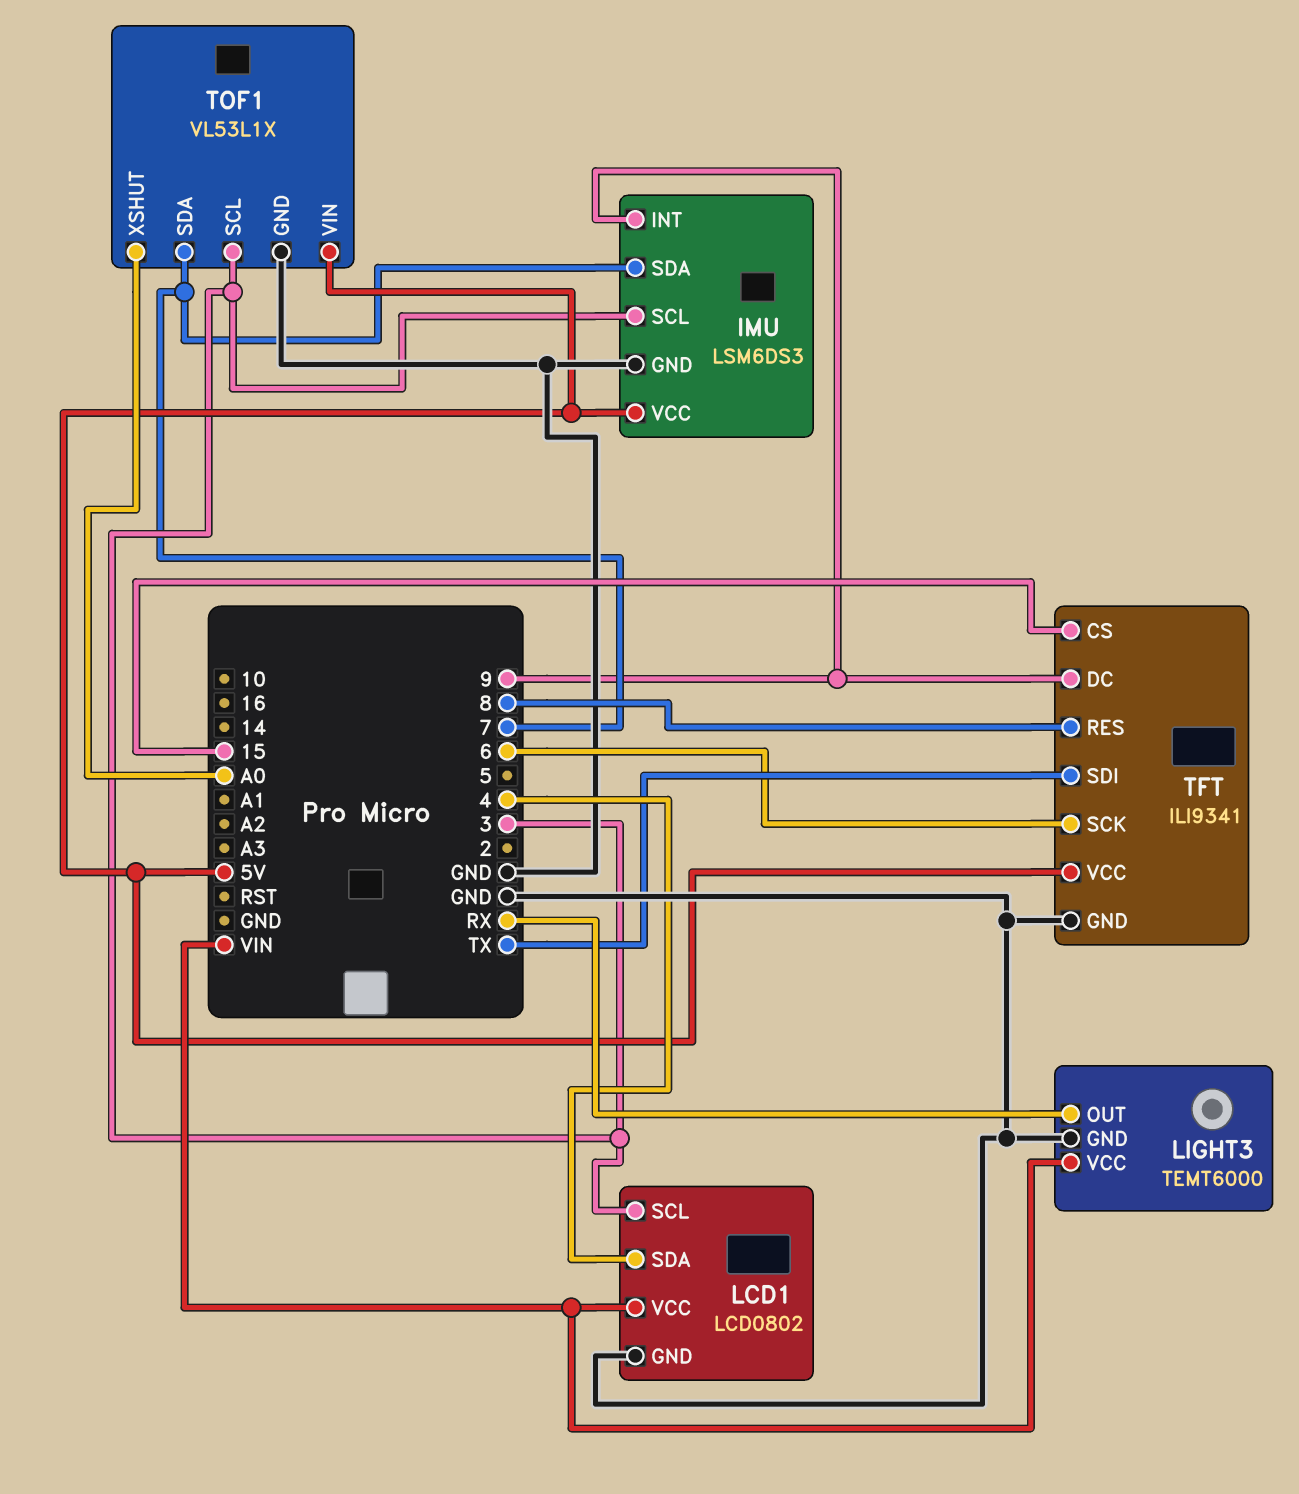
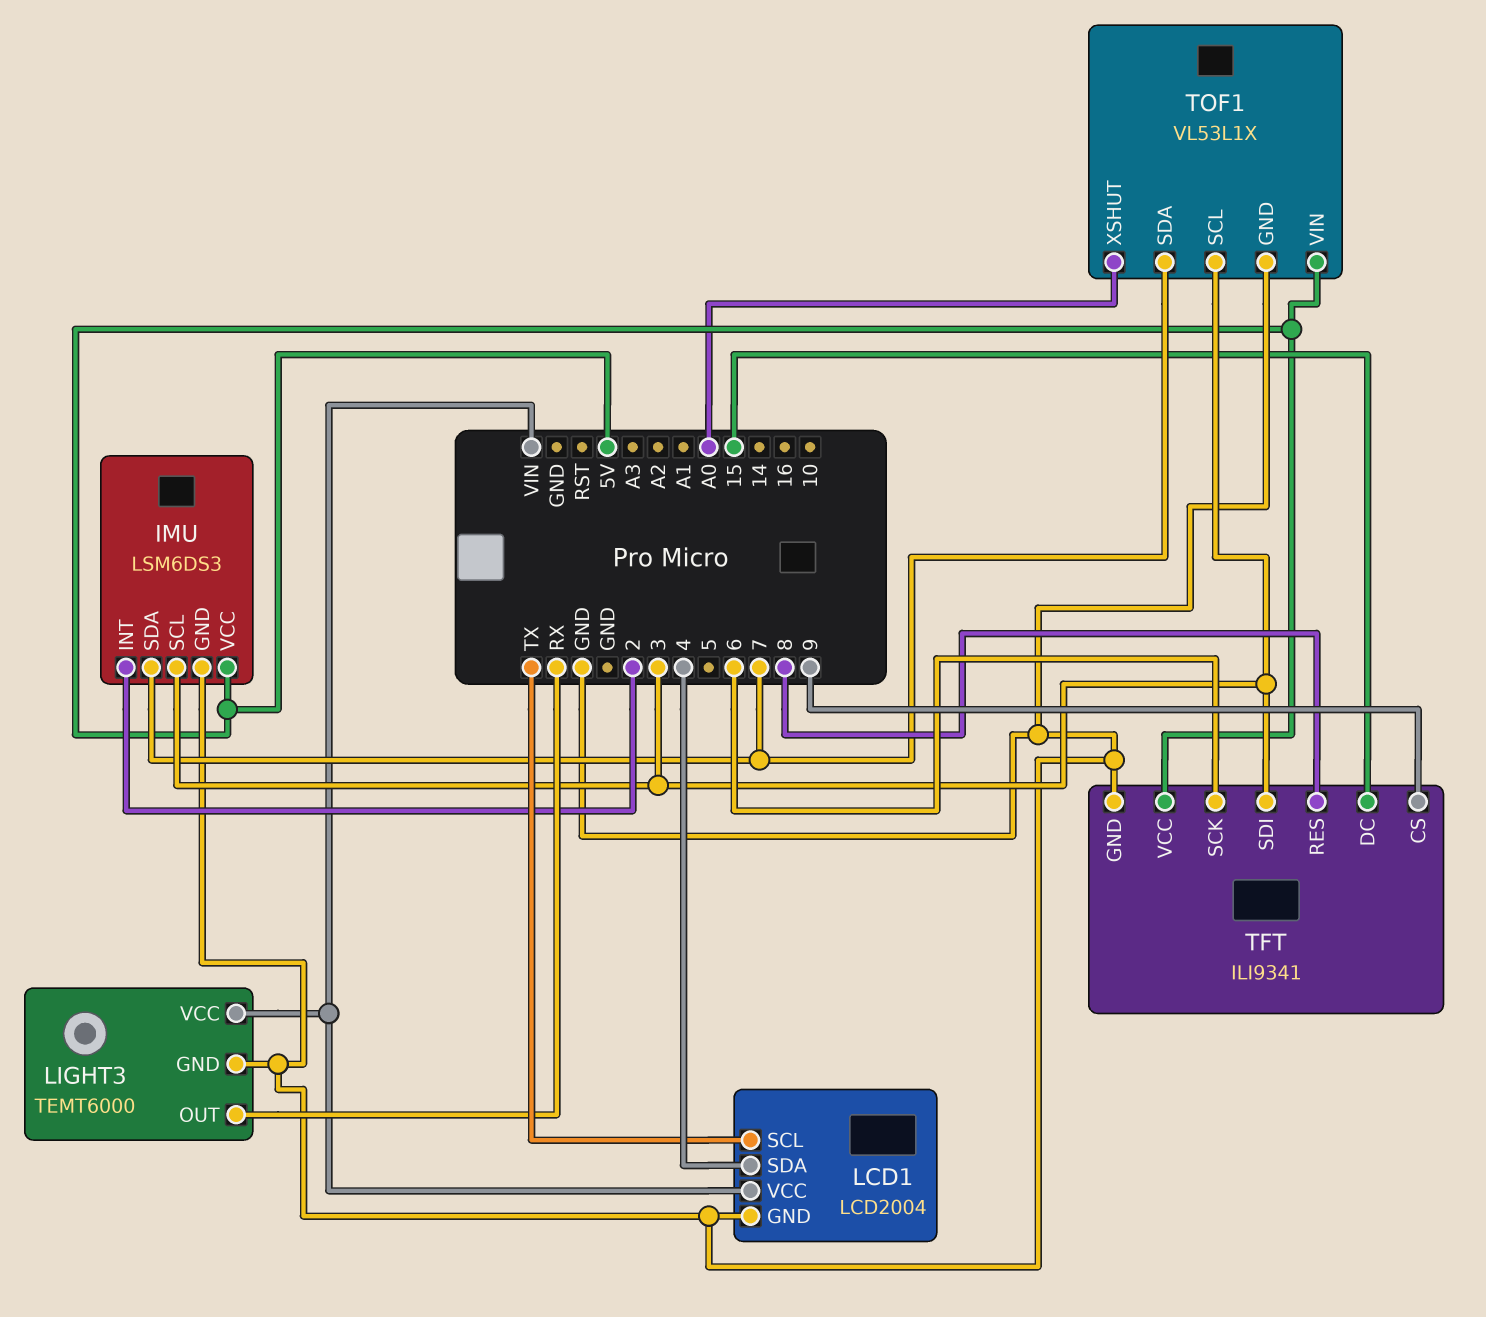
IMU pin INT: 9 -> 2
LCD1: LCD0802 -> LCD2004
LCD1 pin SCL: 3 -> TX
TFT pin CS: 15 -> 9
TFT pin DC: 9 -> 15
TFT pin SDI: TX -> 3

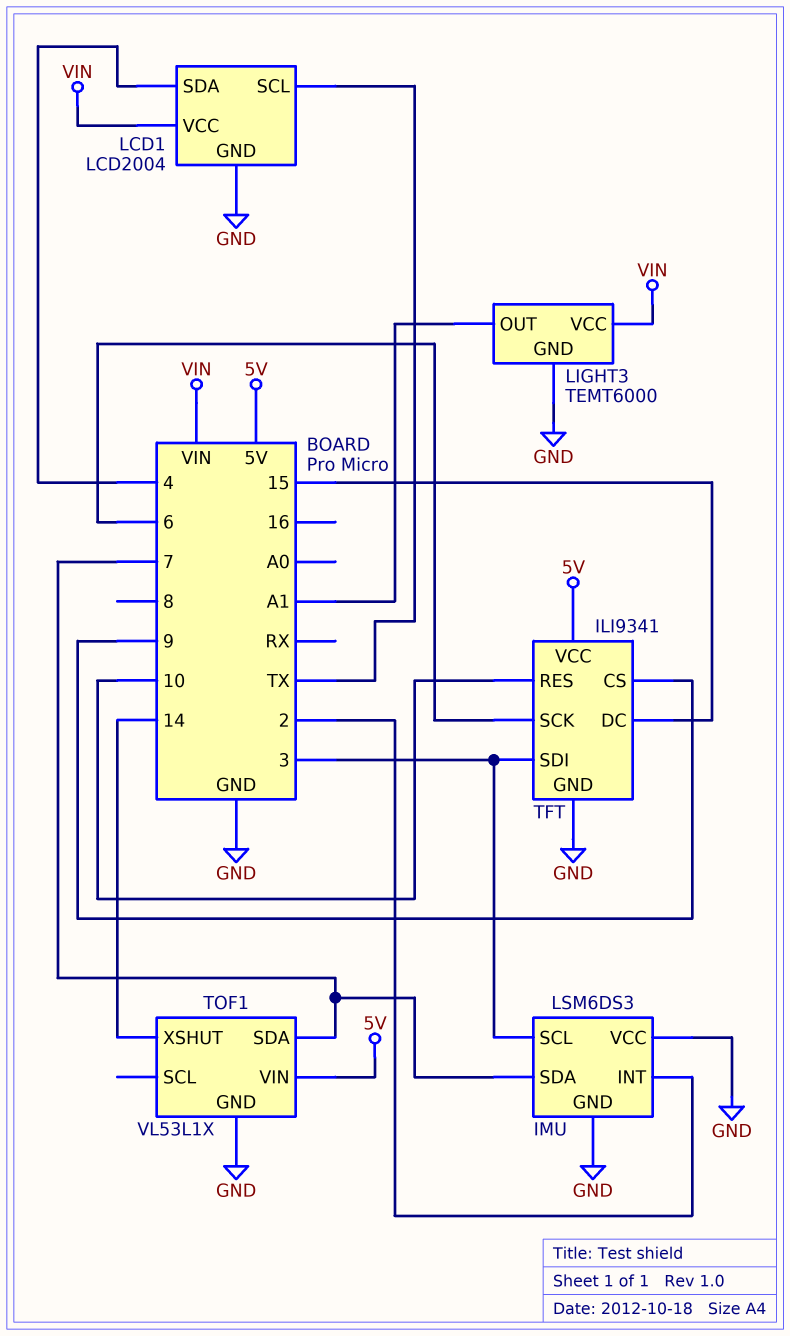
IMU pin VCC: 5V -> GND
LIGHT3 pin OUT: RX -> A1
TFT pin RES: 8 -> 10
TOF1 pin SCL: 3 -> none
TOF1 pin XSHUT: A0 -> 14

